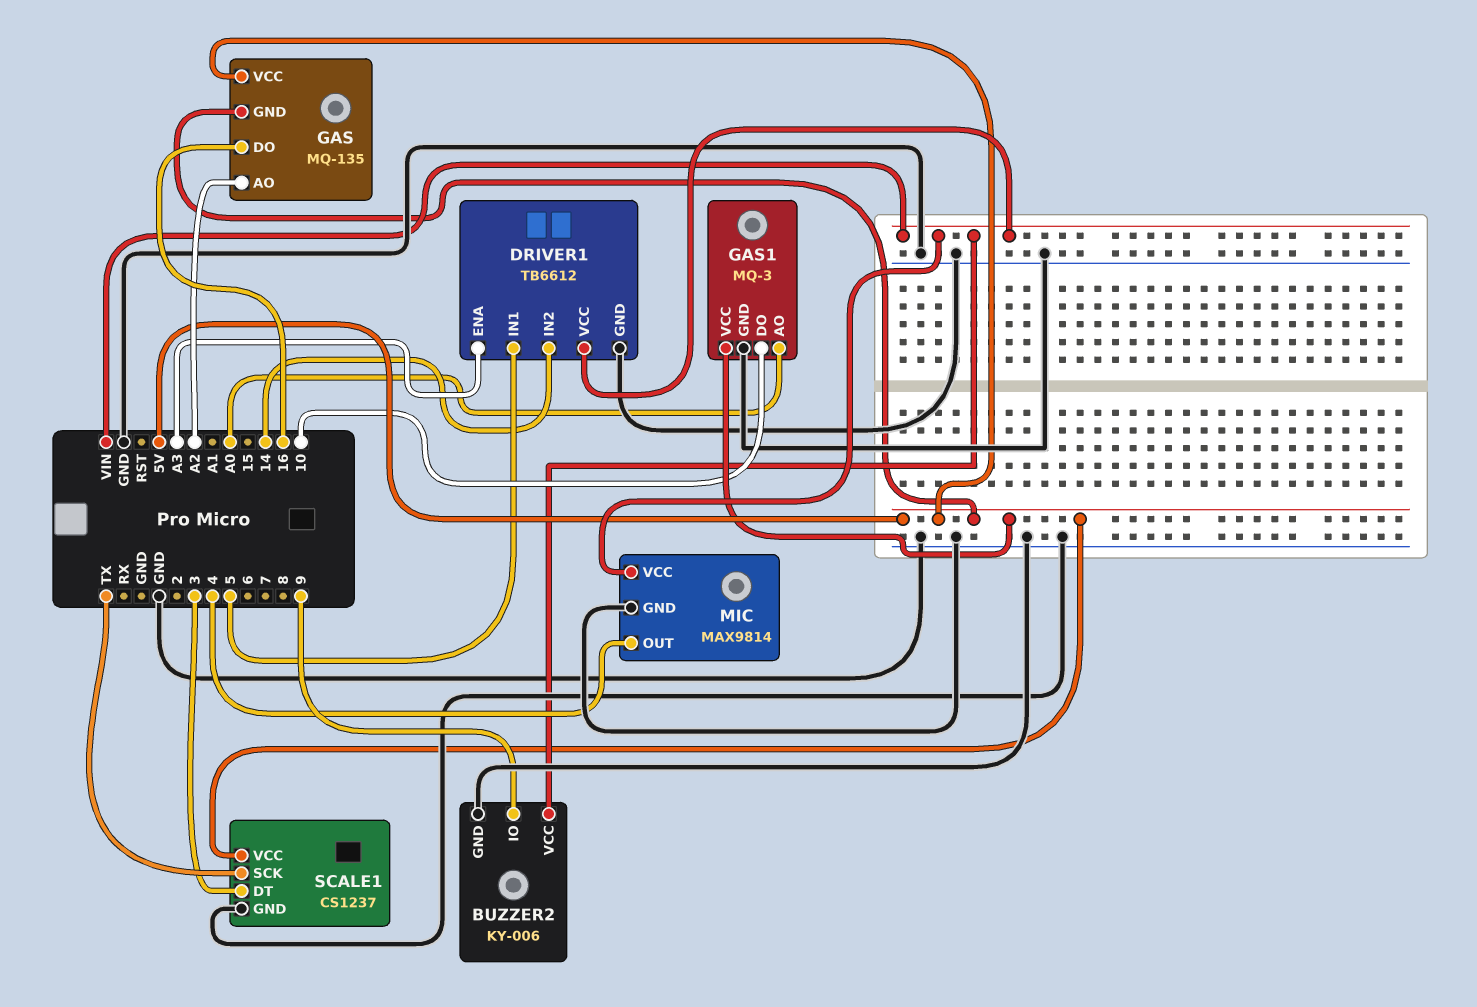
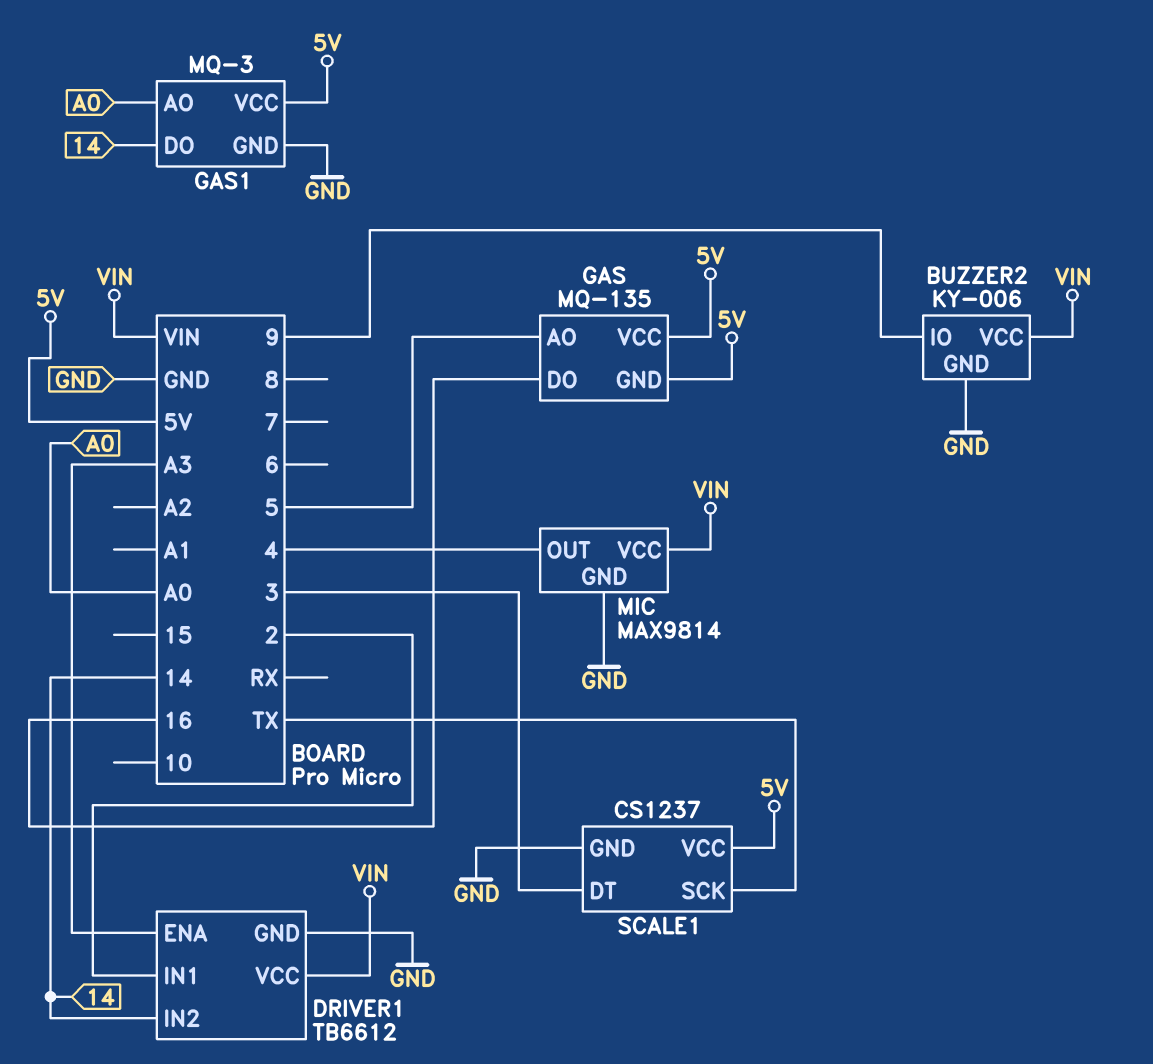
DRIVER1 pin IN1: 5 -> 2
GAS pin AO: A2 -> 5
GAS1 pin DO: 10 -> 14

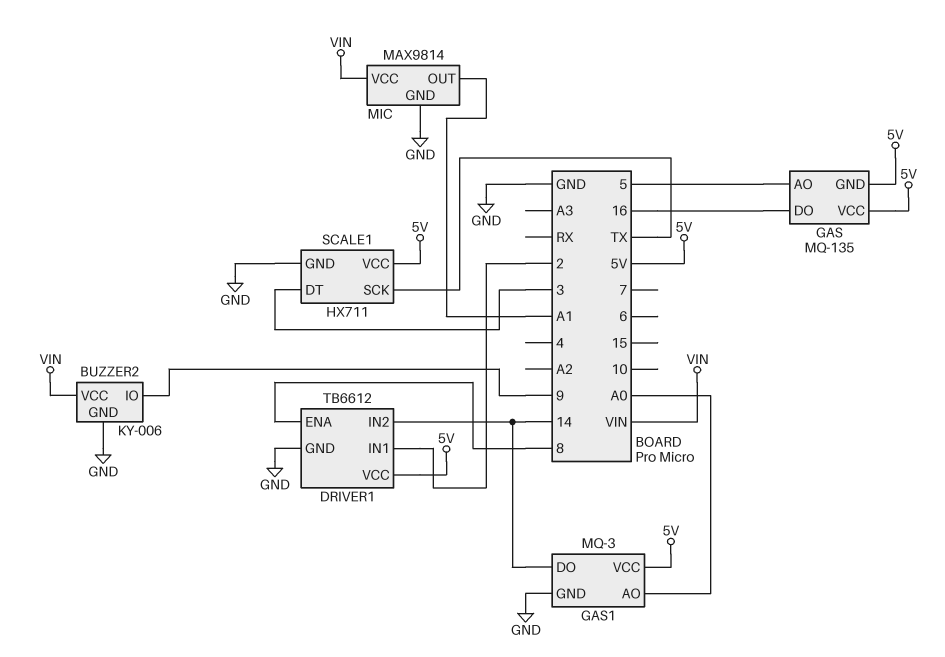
DRIVER1 pin ENA: A3 -> 8
DRIVER1 pin VCC: VIN -> 5V
MIC pin OUT: 4 -> A1
SCALE1: CS1237 -> HX711

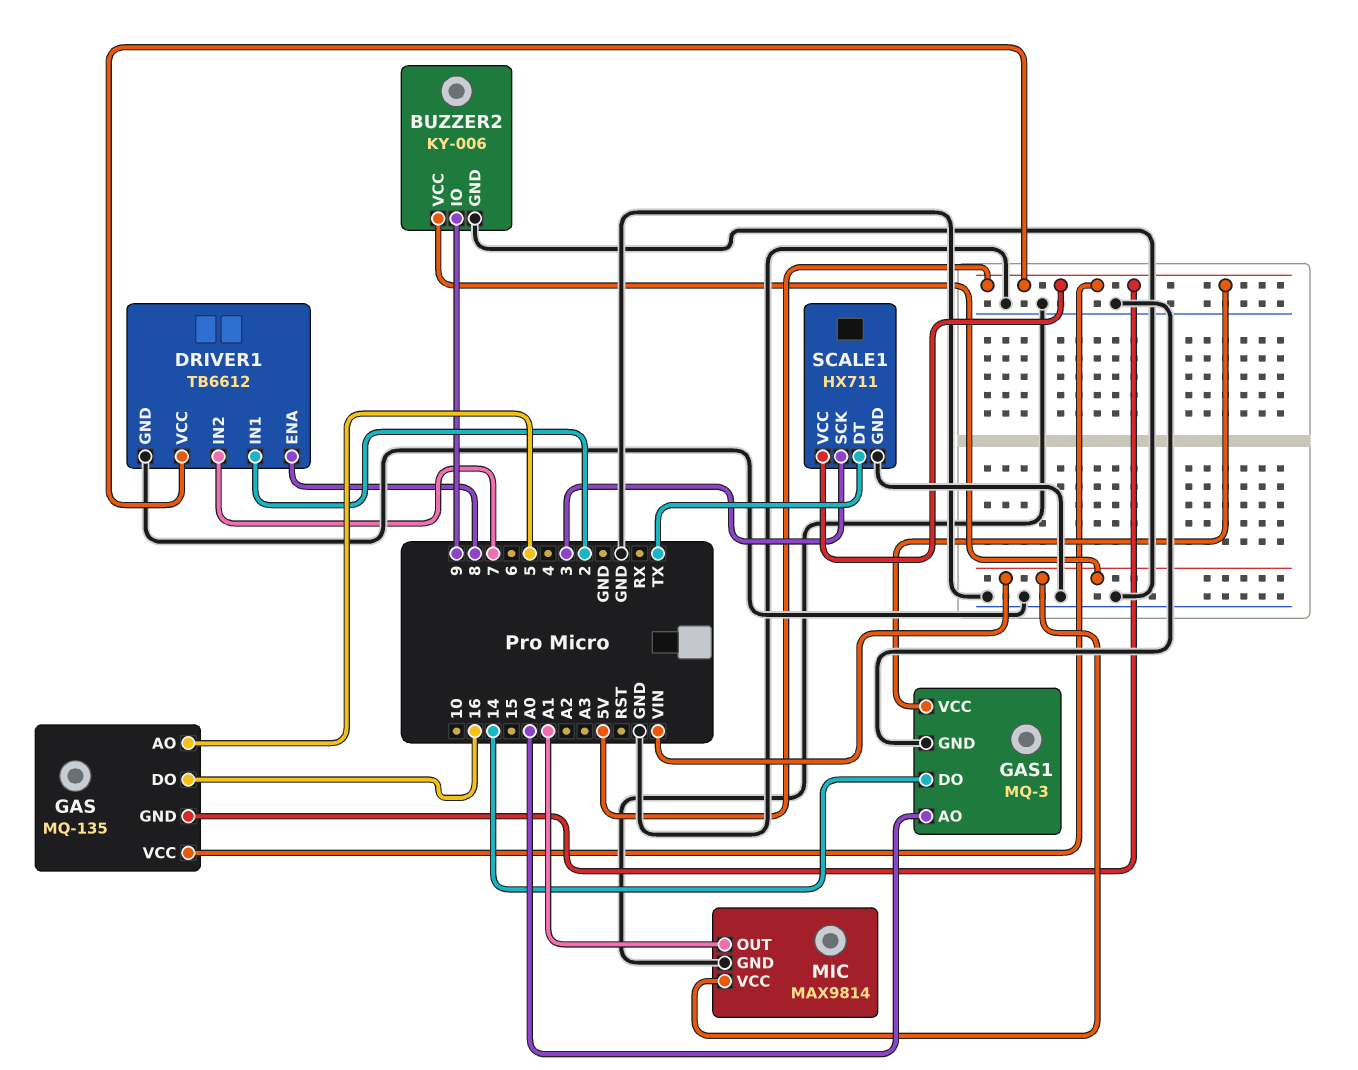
DRIVER1 pin IN2: 14 -> 7
SCALE1 pin DT: 3 -> TX
SCALE1 pin SCK: TX -> 3

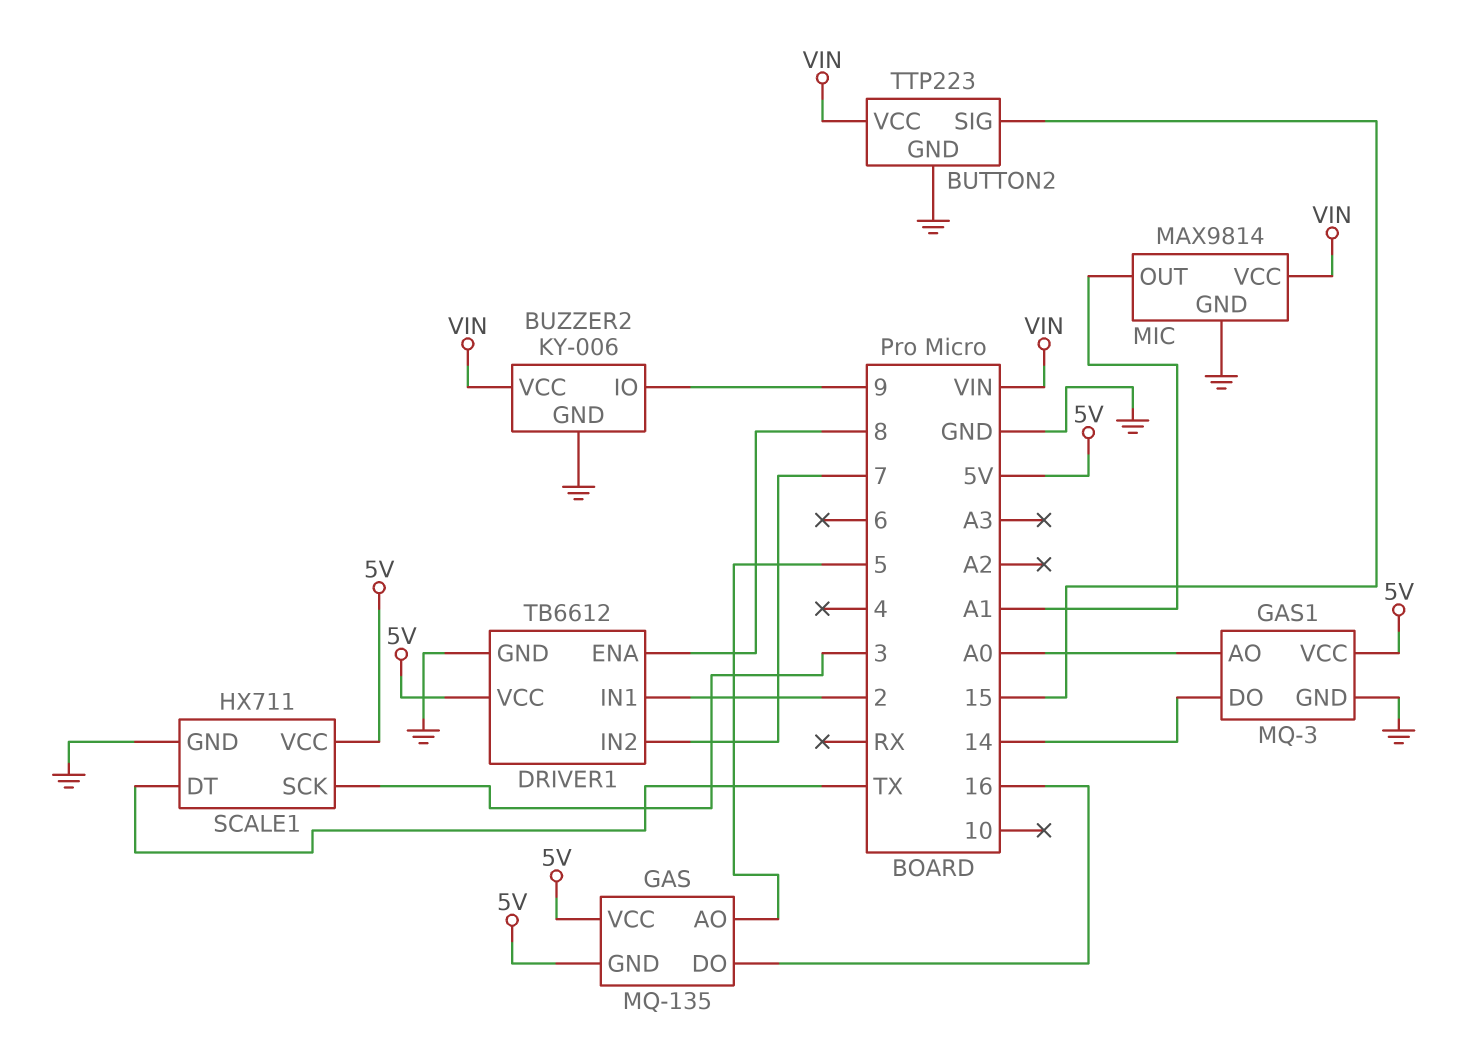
BUTTON2: none -> TTP223
BUTTON2 pin GND: none -> GND
BUTTON2 pin SIG: none -> 15
BUTTON2 pin VCC: none -> VIN

